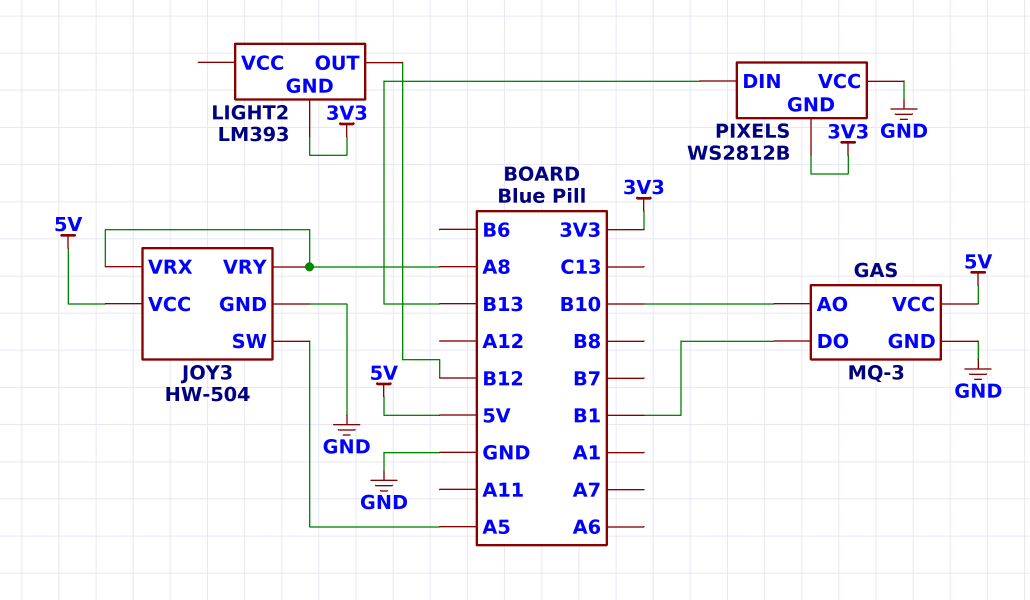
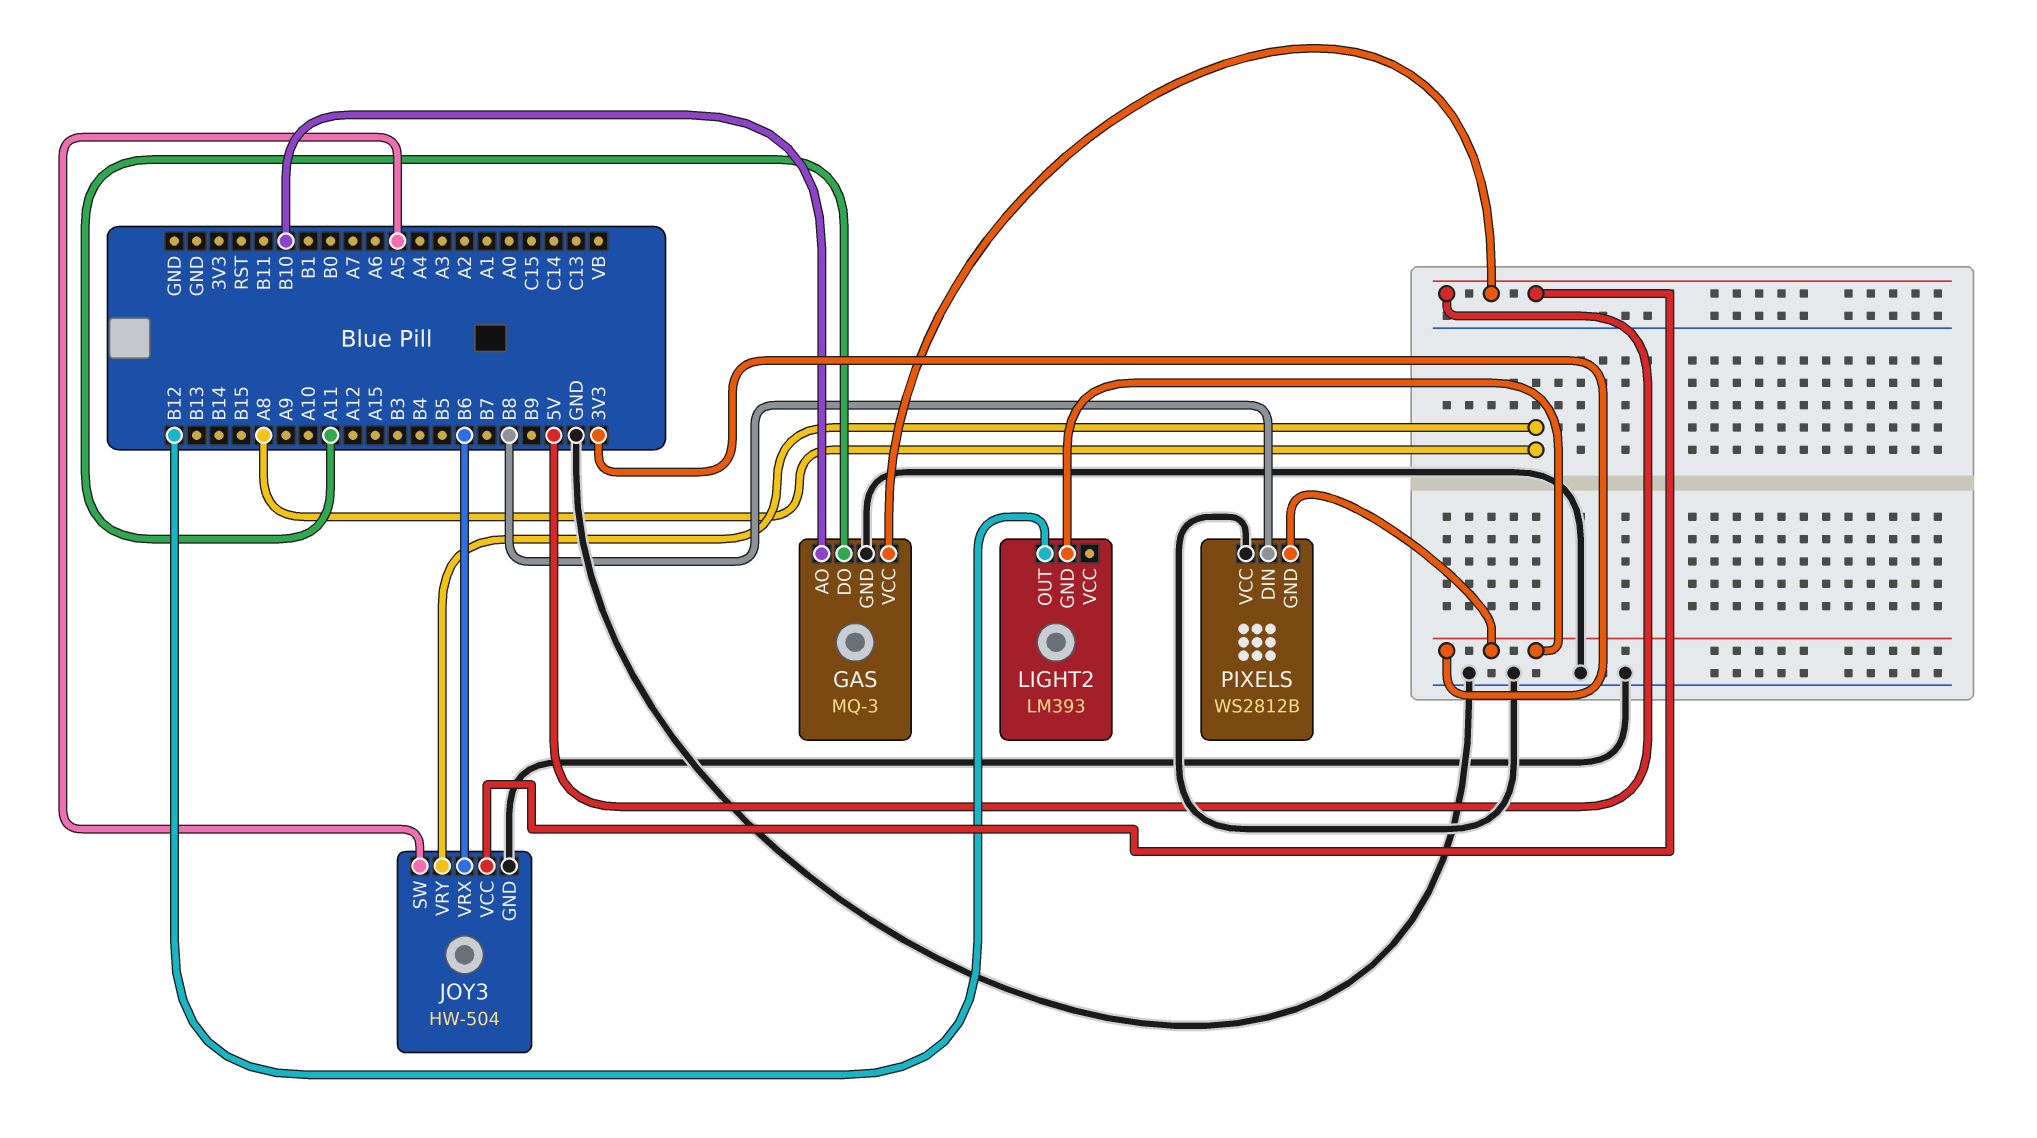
GAS pin DO: B1 -> A11
JOY3 pin VRX: A8 -> B6
PIXELS pin DIN: B13 -> B8

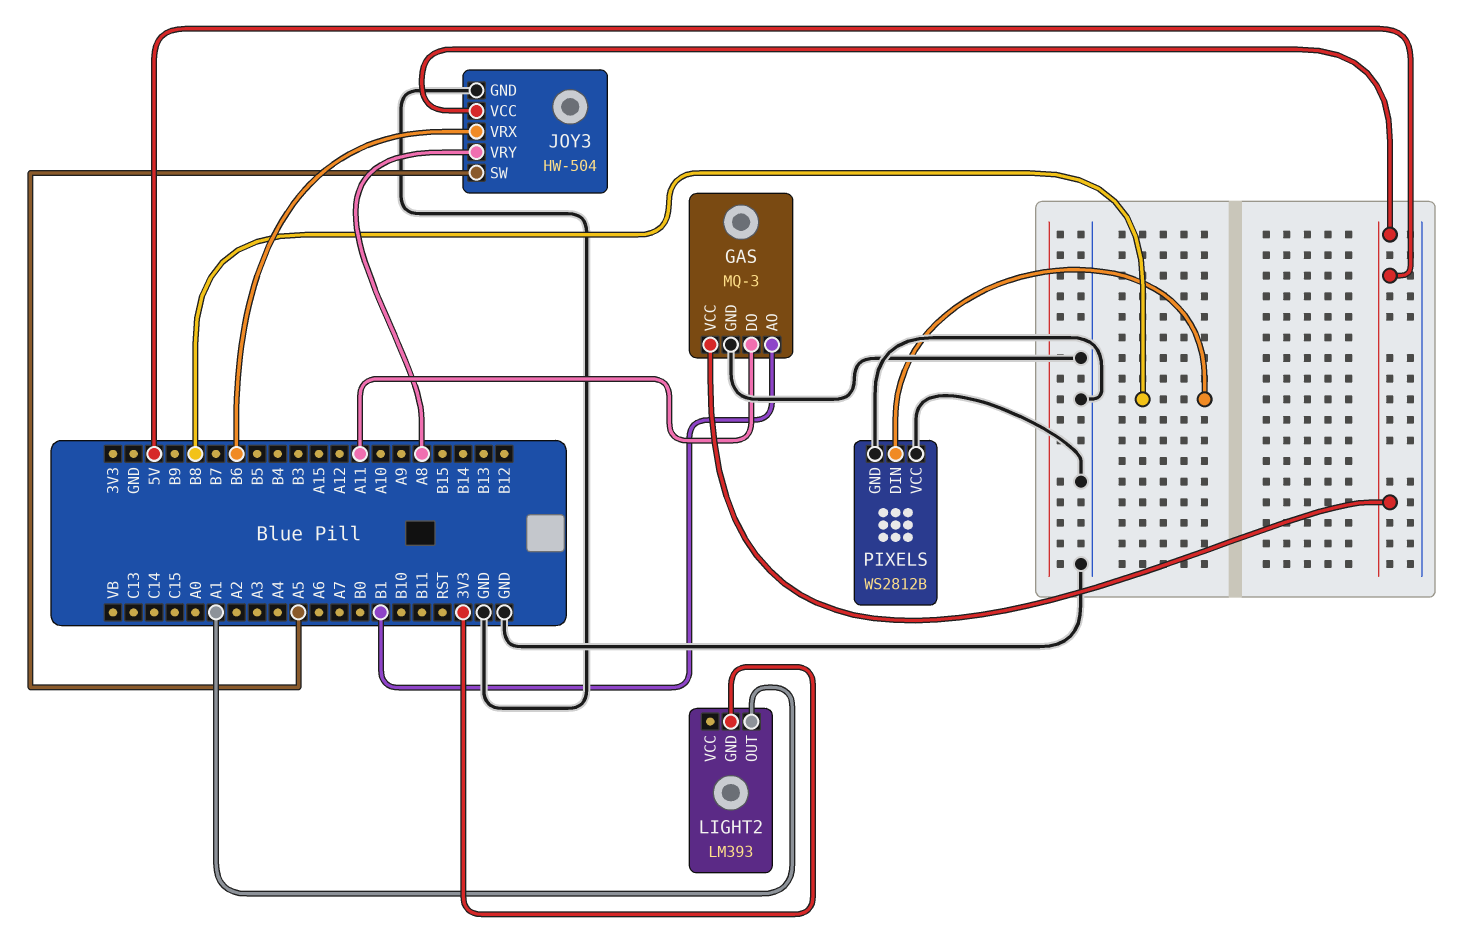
GAS pin AO: B10 -> B1
LIGHT2 pin OUT: B12 -> A1
PIXELS pin GND: 3V3 -> GND

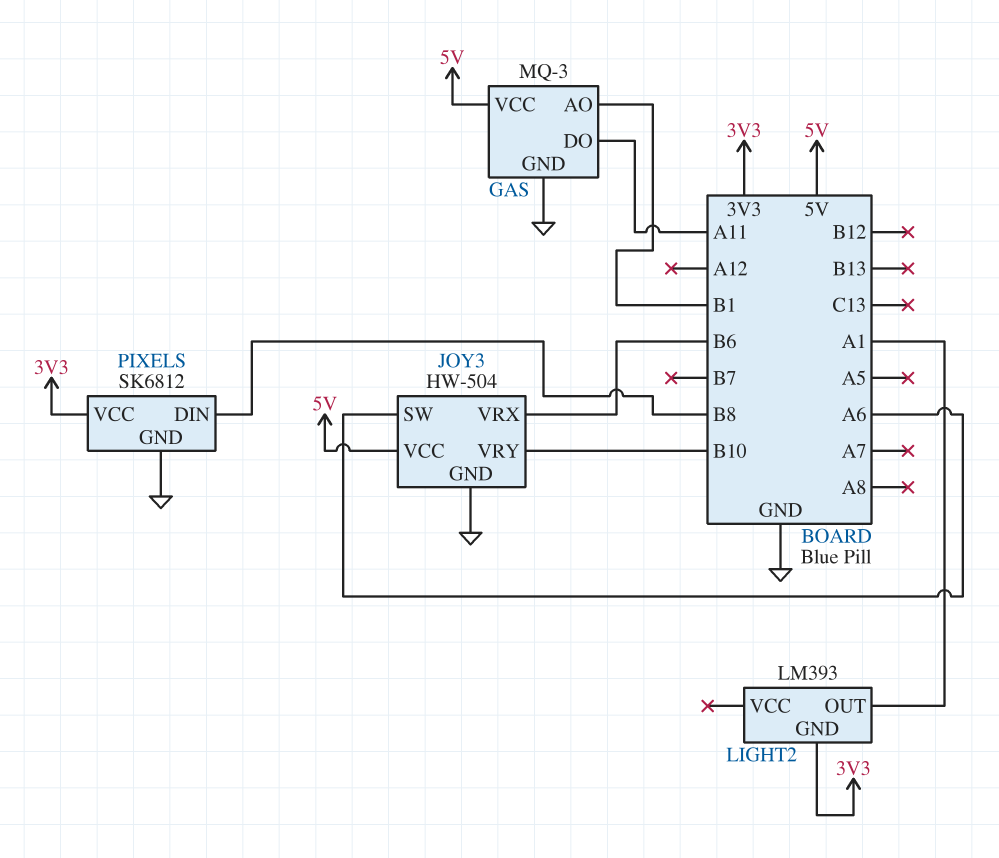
JOY3 pin SW: A5 -> A6
JOY3 pin VRY: A8 -> B10
PIXELS: WS2812B -> SK6812
PIXELS pin VCC: GND -> 3V3

